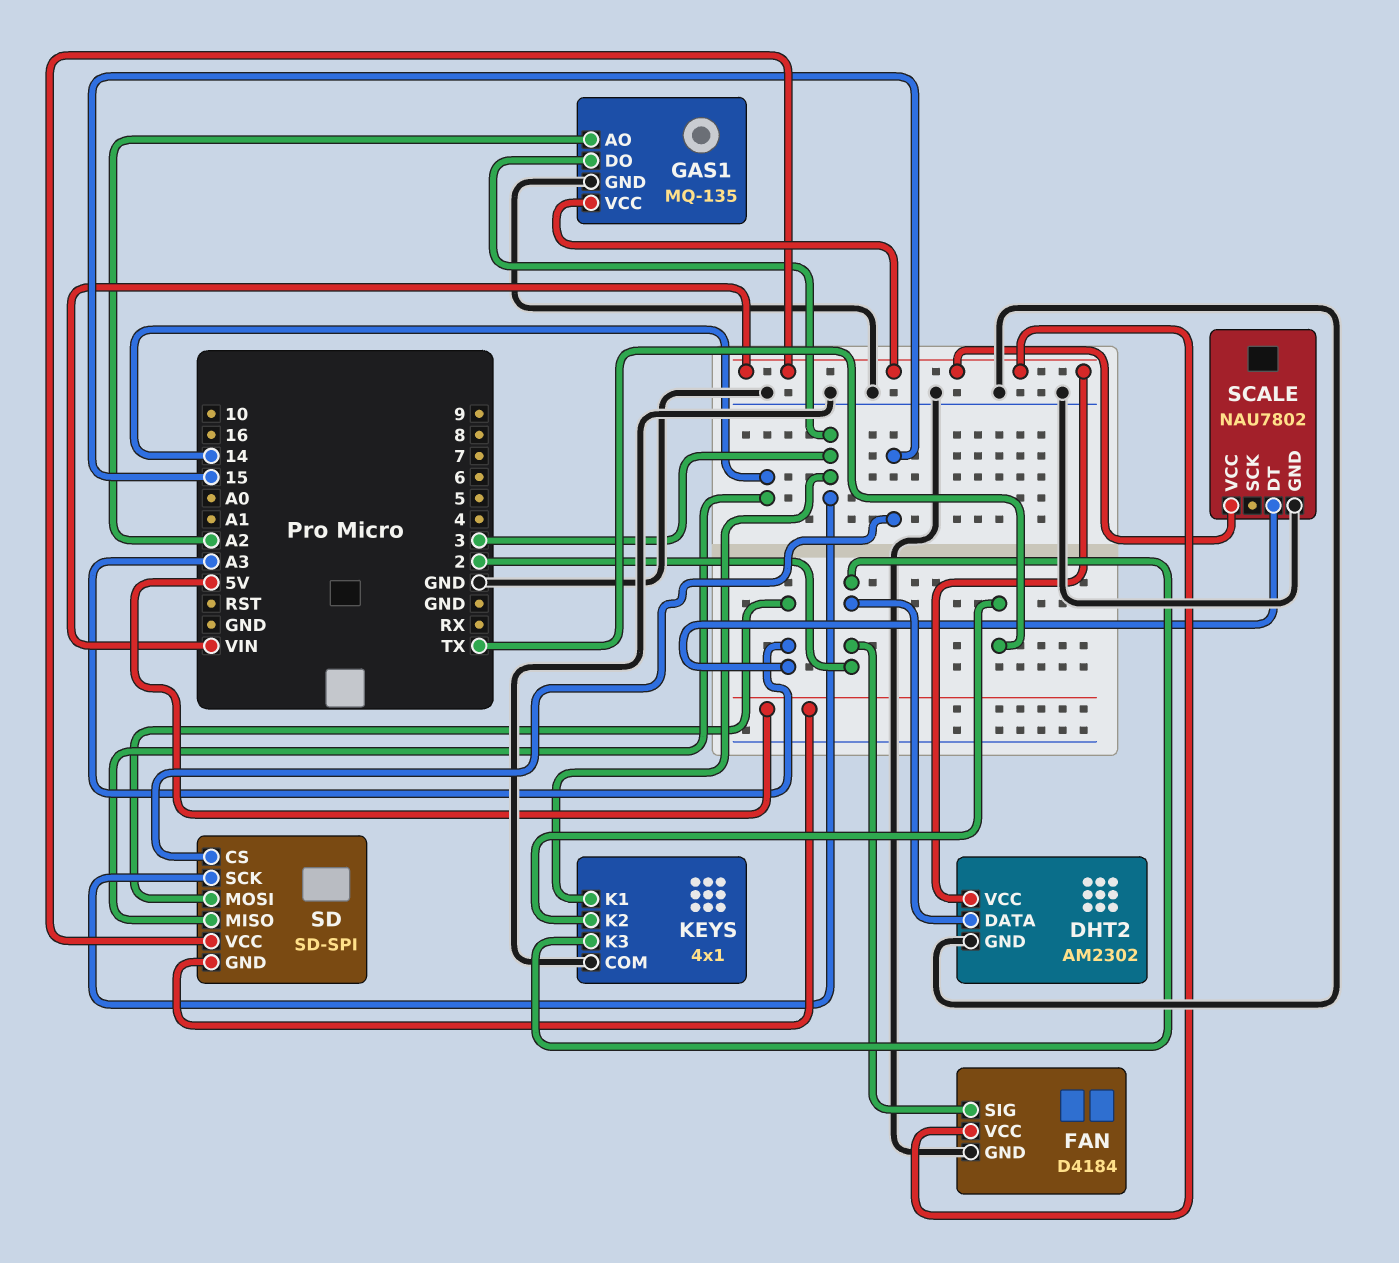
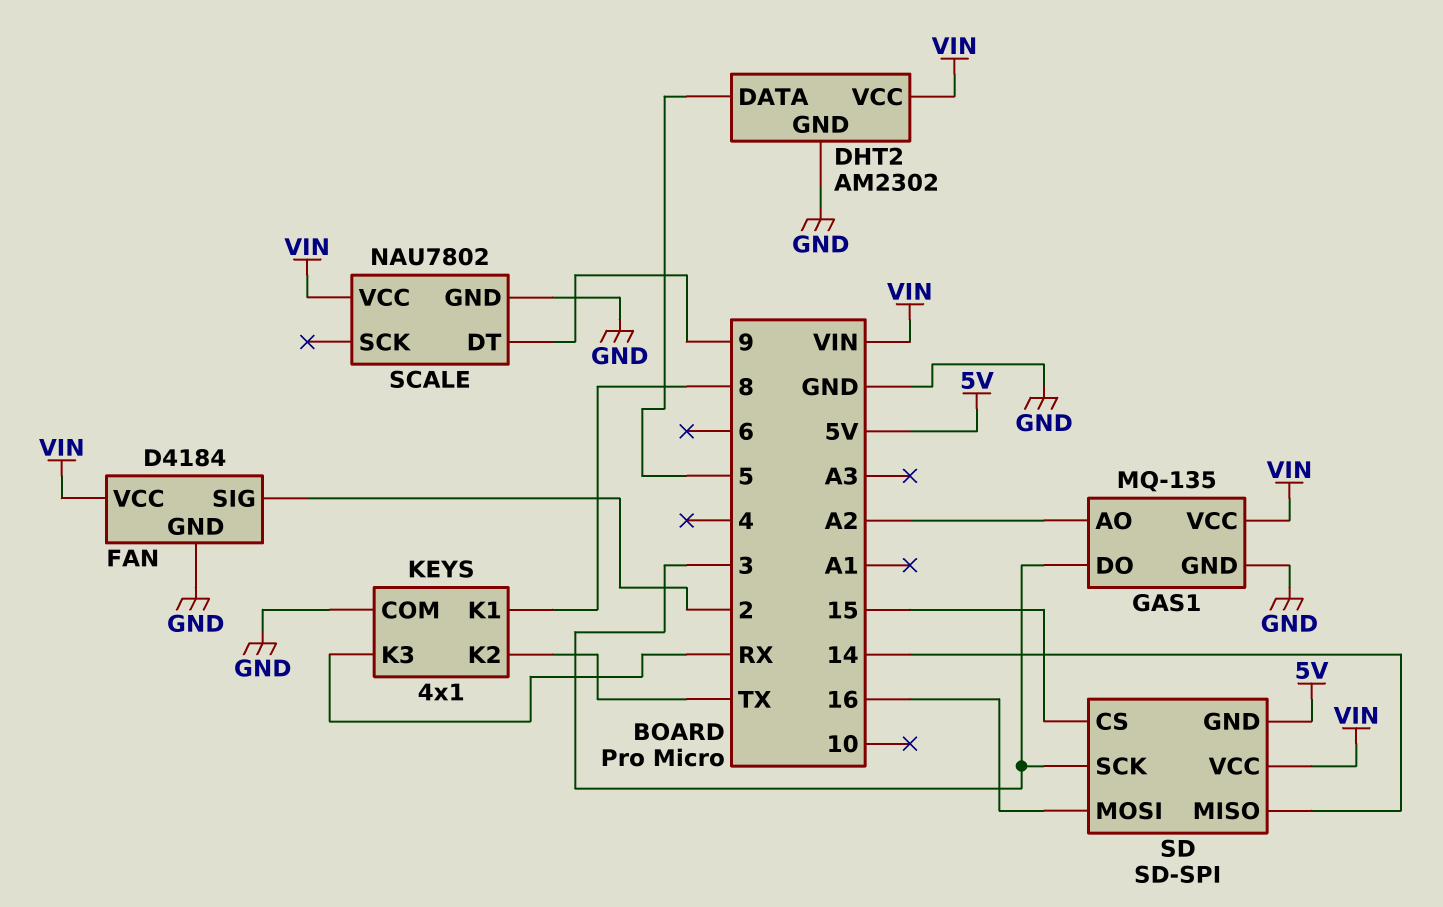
DHT2 pin DATA: 2 -> 5
KEYS pin K1: 3 -> 8
KEYS pin K3: 2 -> RX
SCALE pin DT: A3 -> 9
SD pin MOSI: A3 -> 16

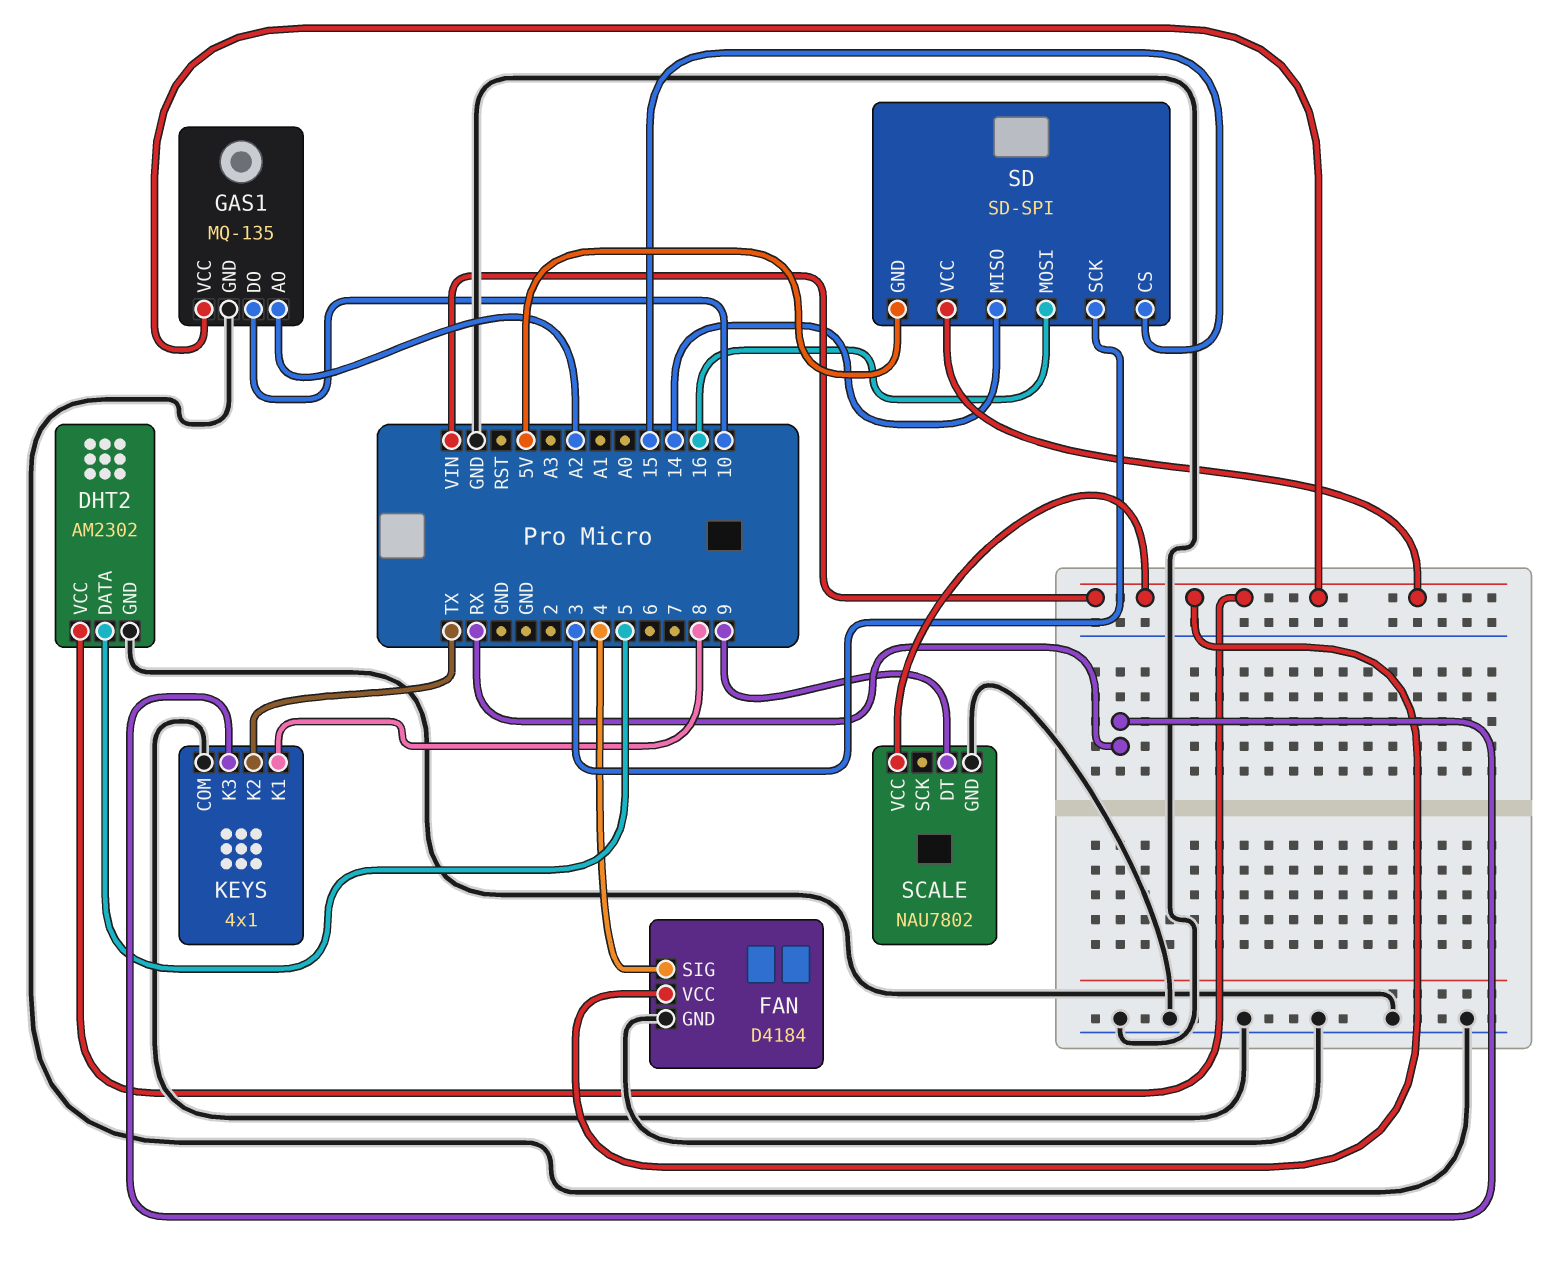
FAN pin SIG: 2 -> 4
GAS1 pin DO: 3 -> 10

